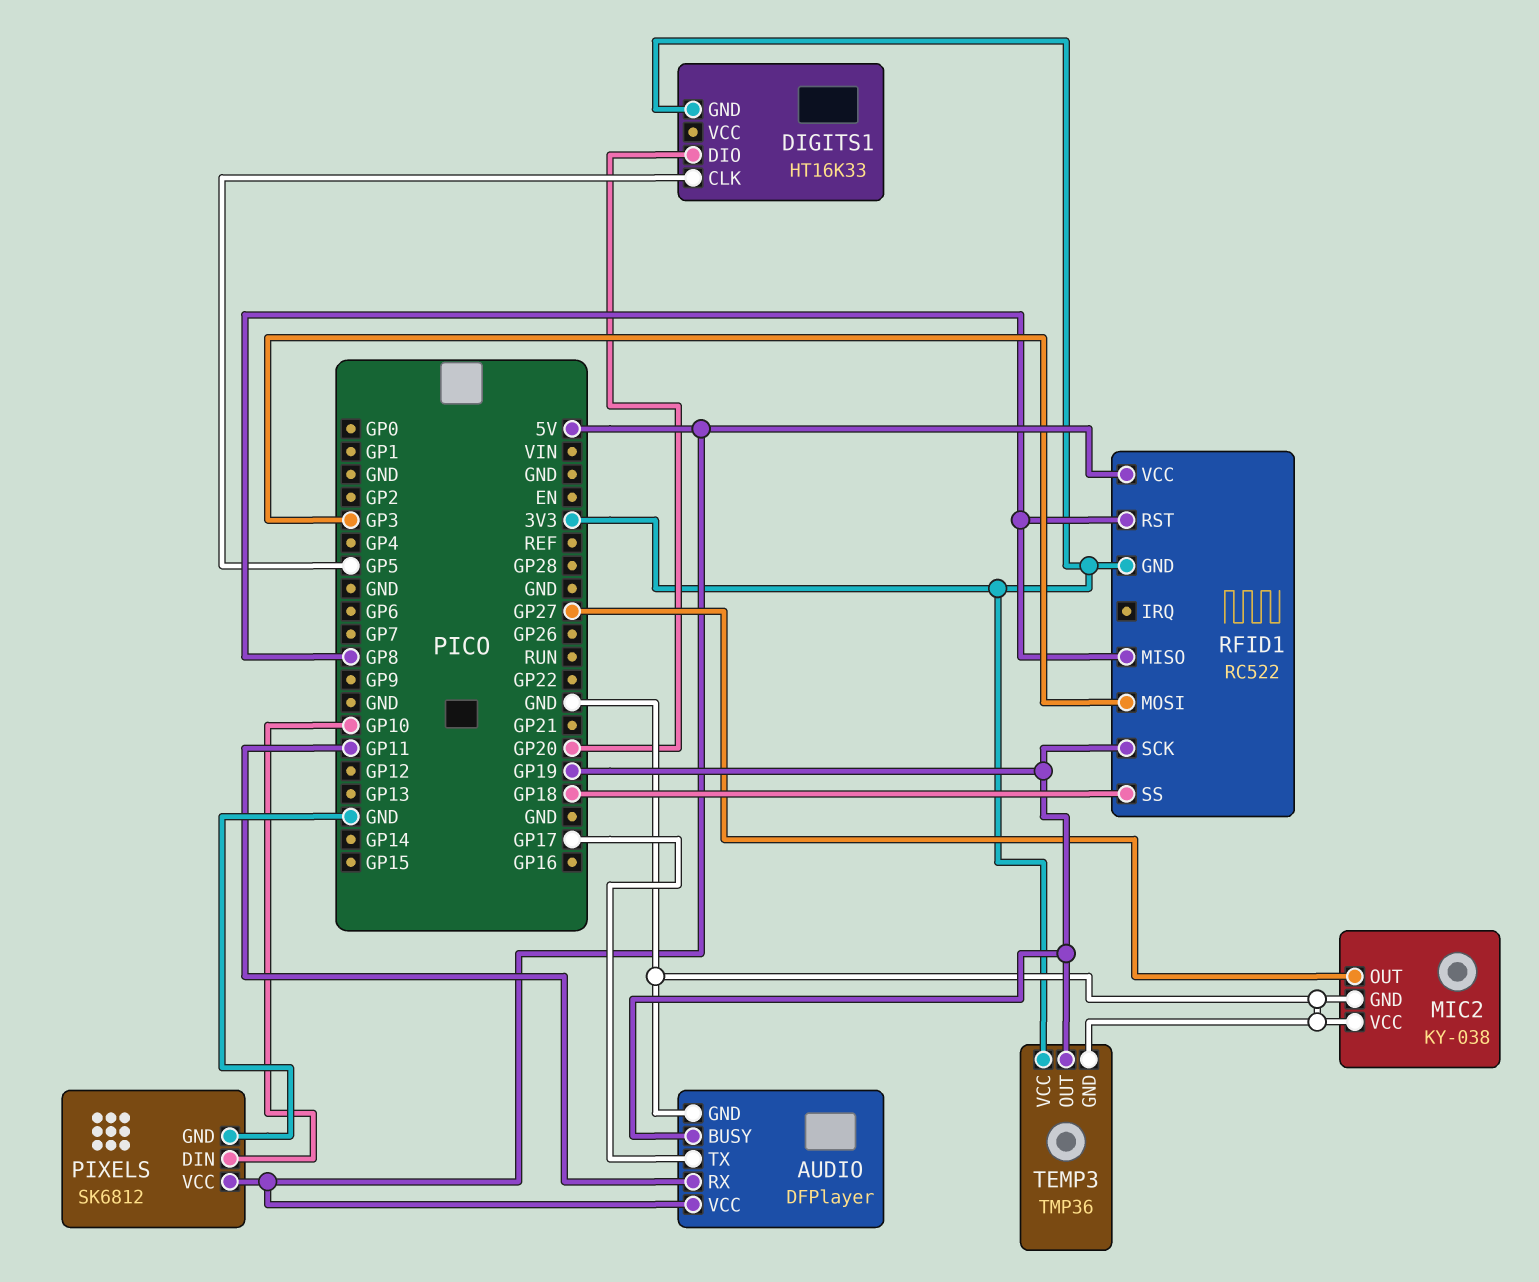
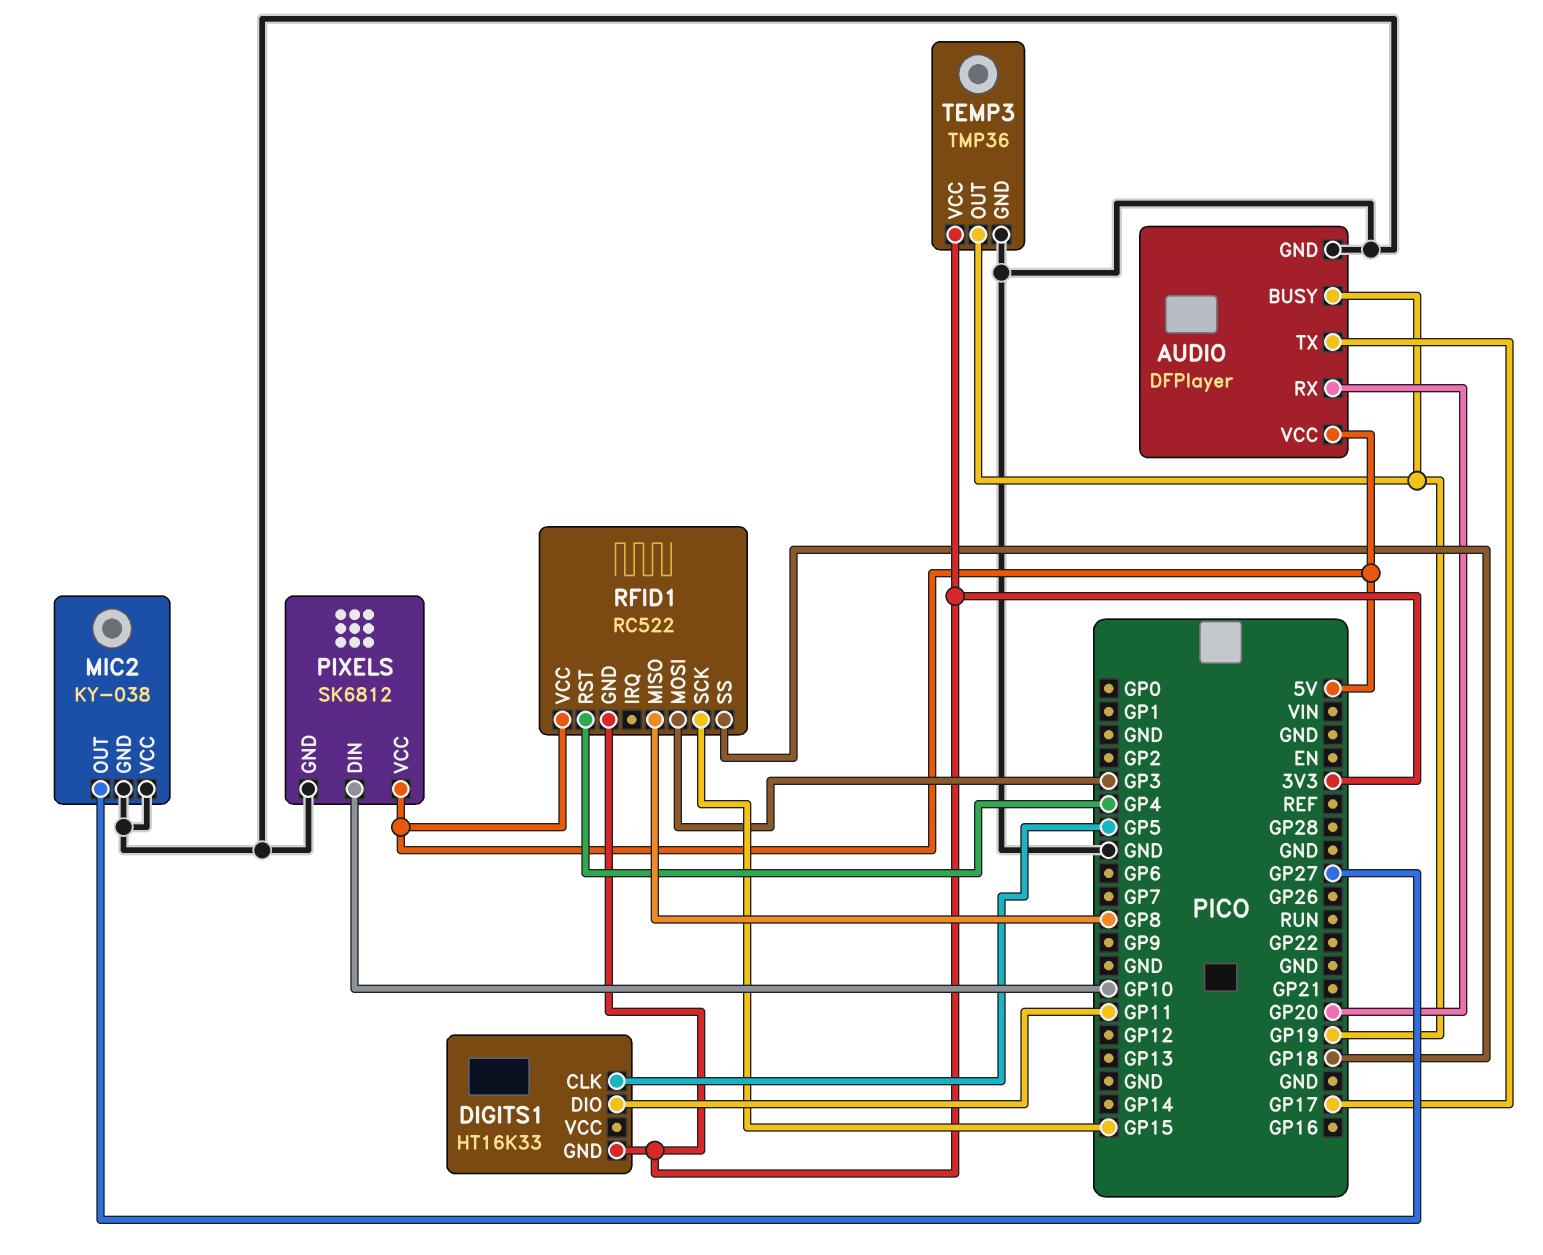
AUDIO pin RX: GP11 -> GP20
DIGITS1 pin DIO: GP20 -> GP11
RFID1 pin RST: GP8 -> GP4
RFID1 pin SCK: GP19 -> GP15

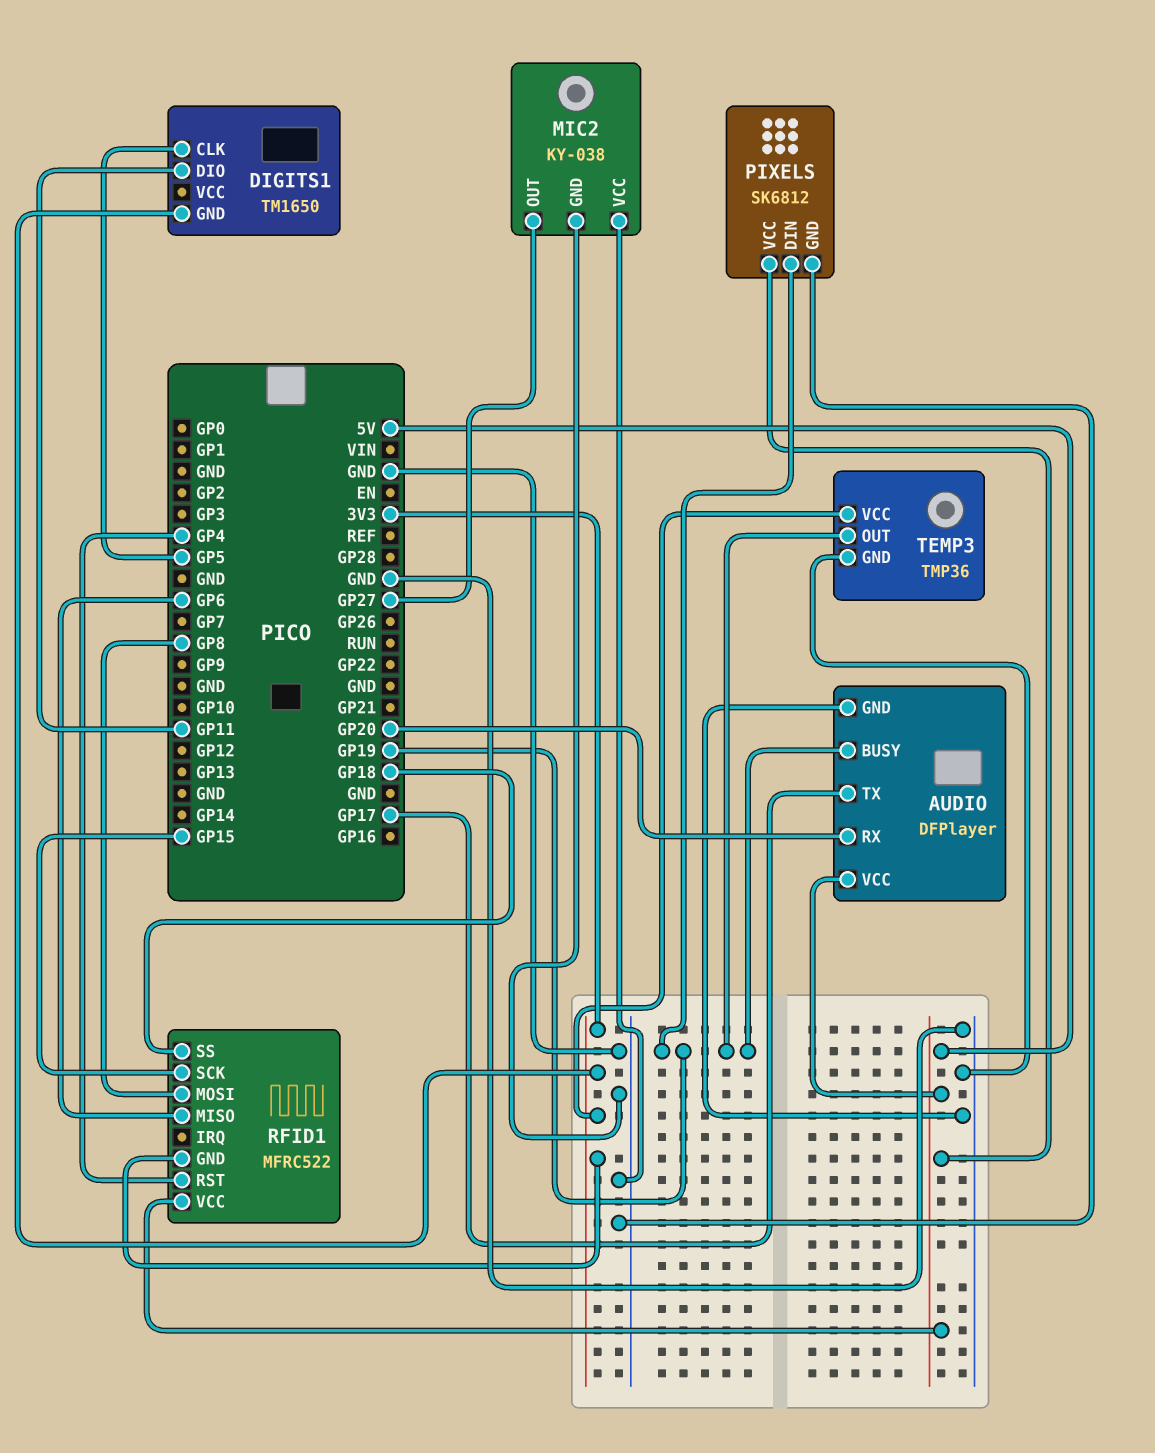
DIGITS1: HT16K33 -> TM1650
PIXELS pin DIN: GP10 -> GP19
RFID1: RC522 -> MFRC522
RFID1 pin MISO: GP8 -> GP6
RFID1 pin MOSI: GP3 -> GP8

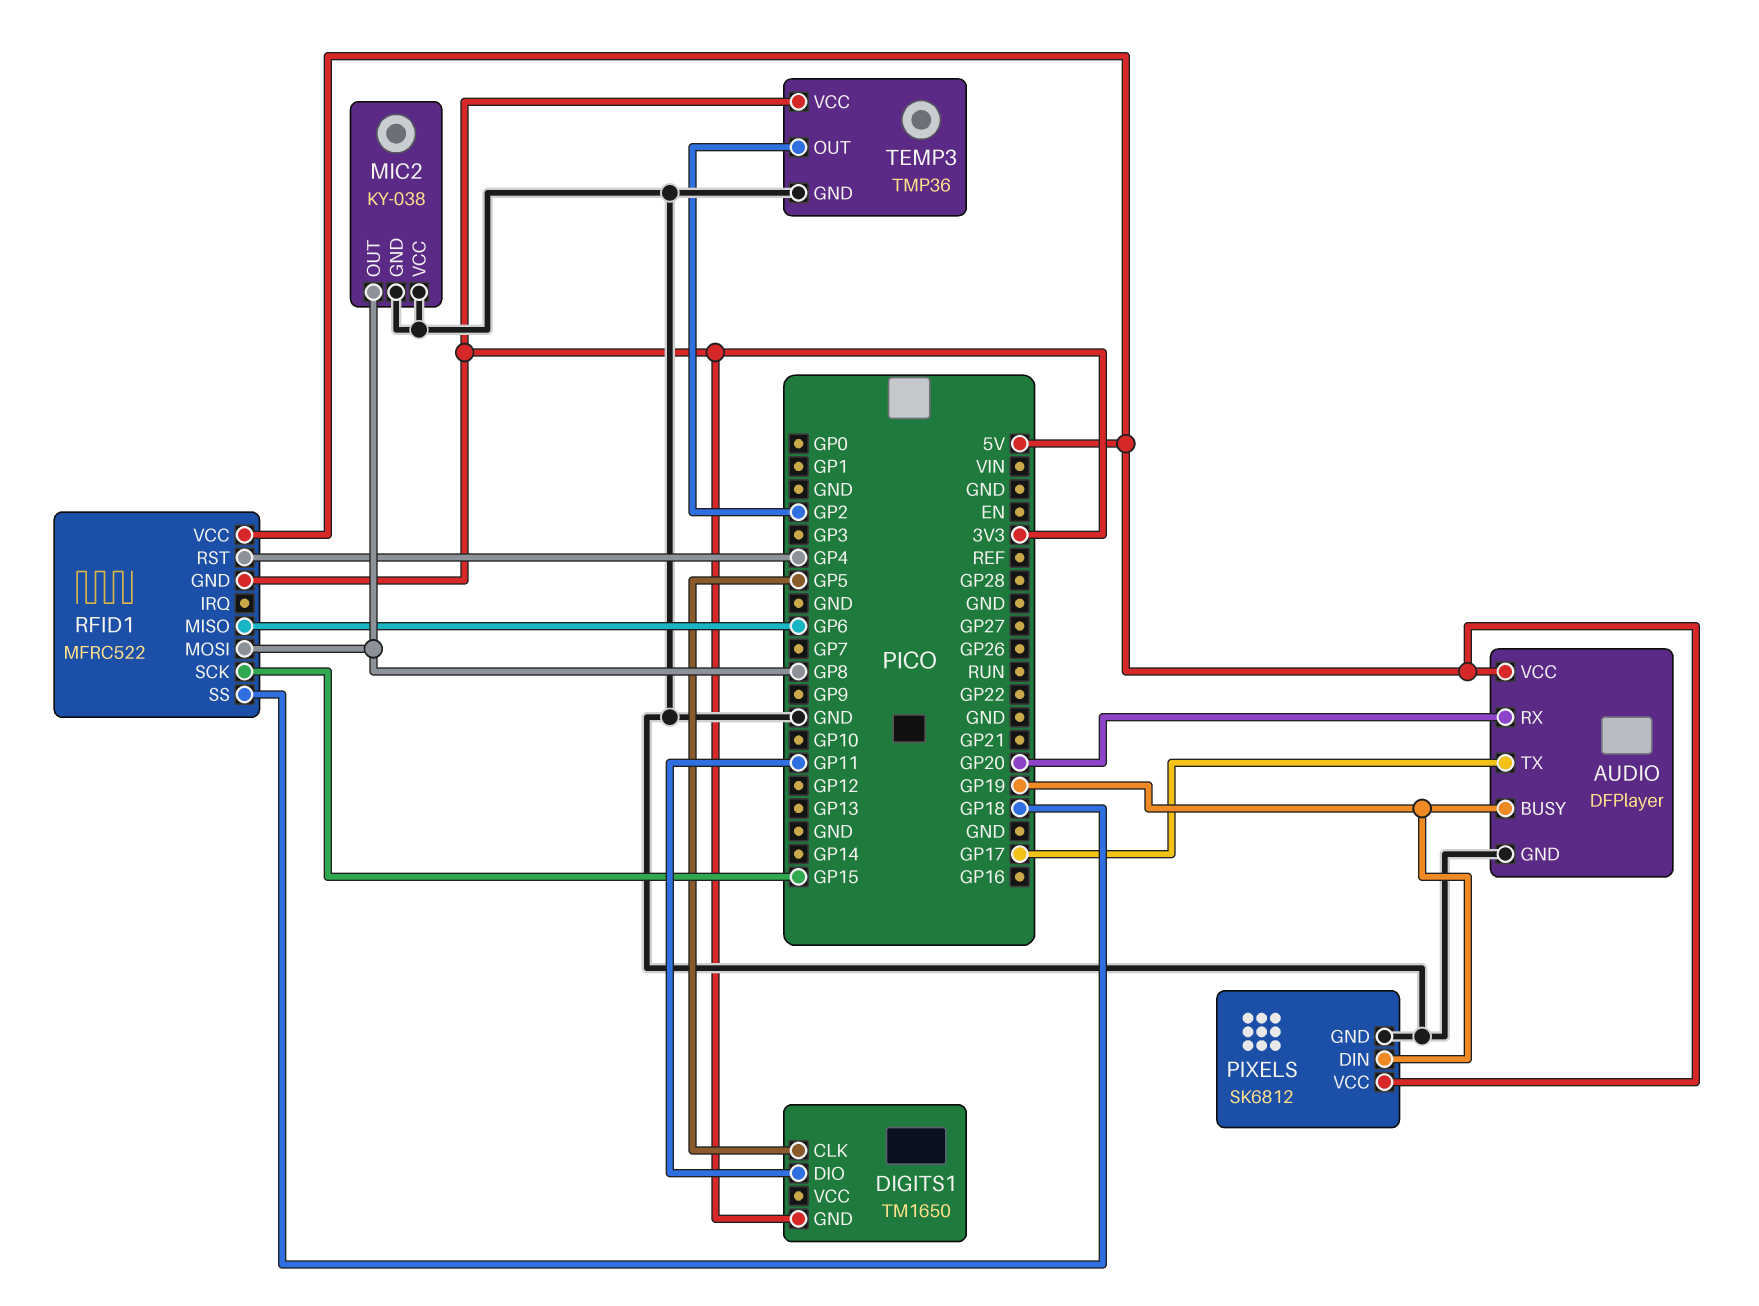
MIC2 pin OUT: GP27 -> GP8
TEMP3 pin OUT: GP19 -> GP2

